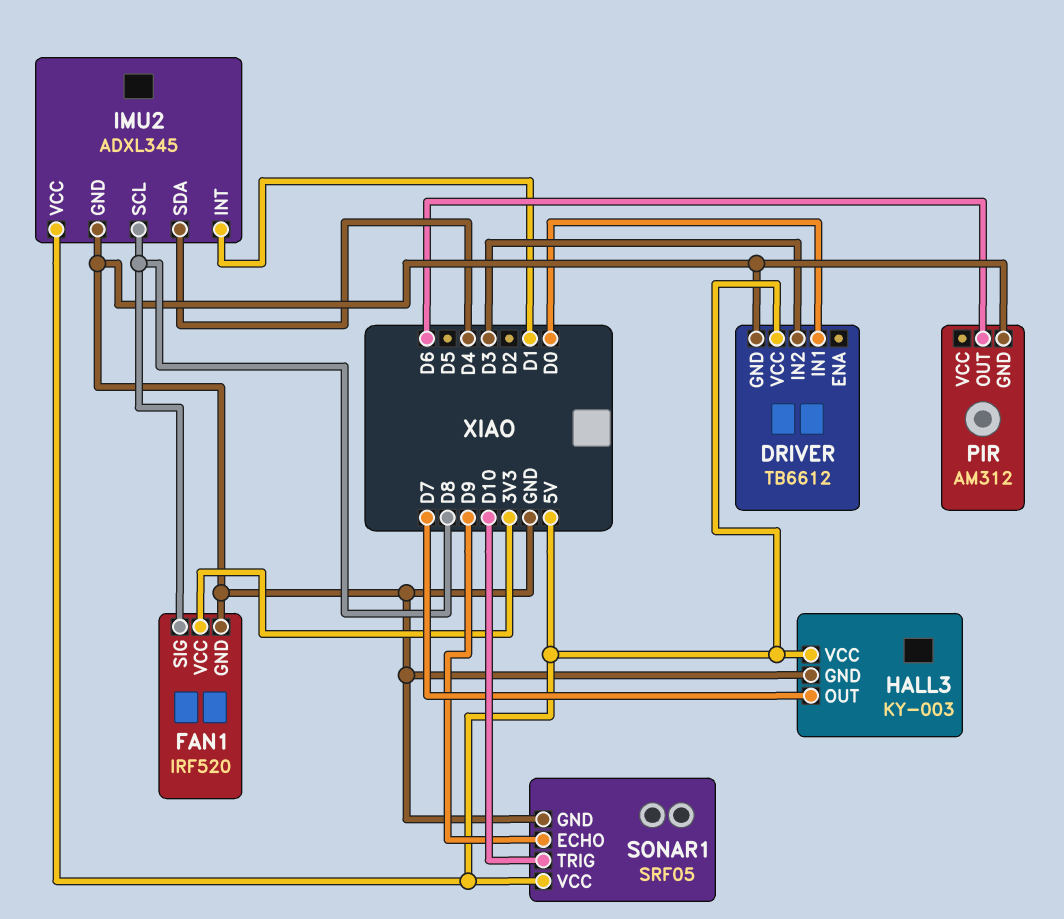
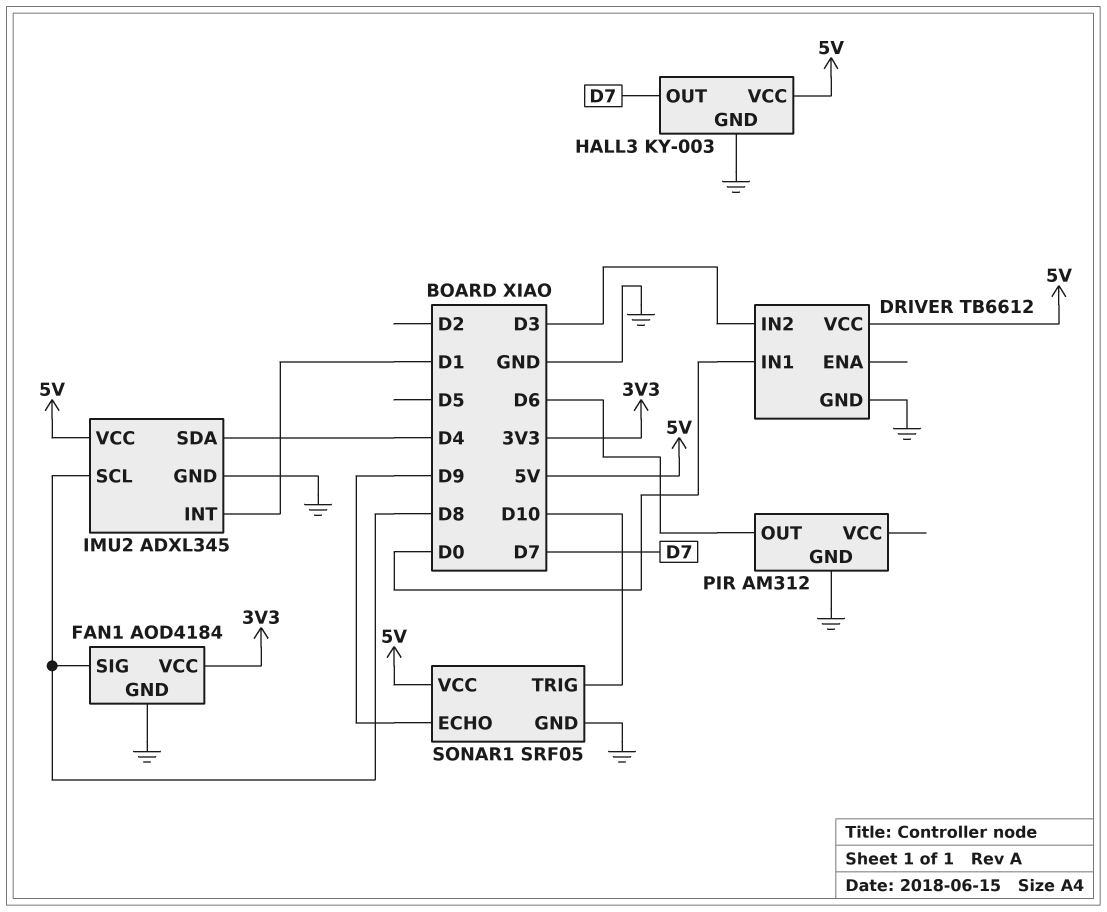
FAN1: IRF520 -> AOD4184

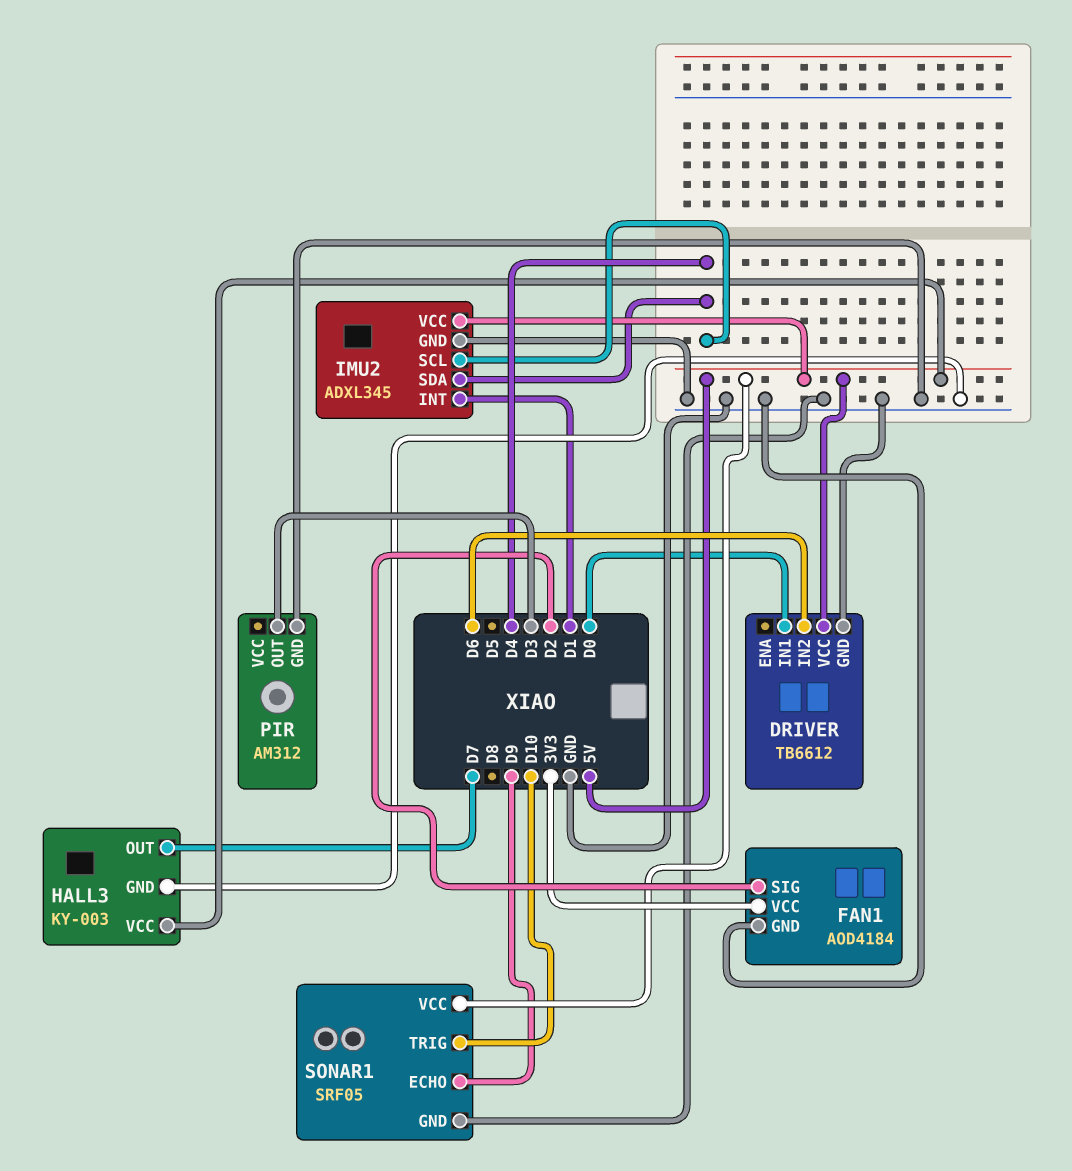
DRIVER pin IN2: D3 -> D6
FAN1 pin SIG: D8 -> D2
IMU2 pin SCL: D8 -> D4
PIR pin OUT: D6 -> D3

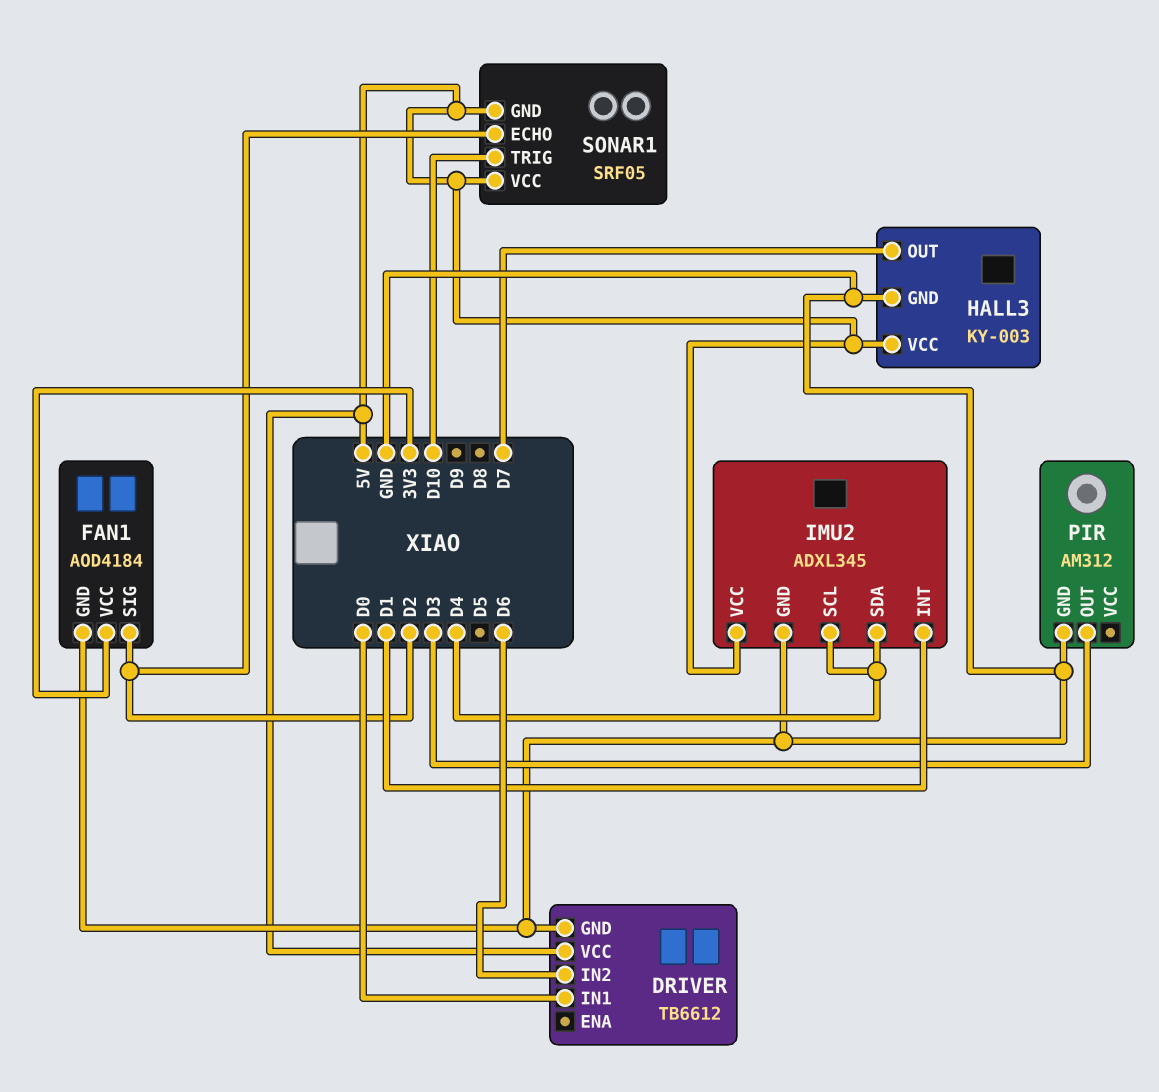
SONAR1 pin ECHO: D9 -> D2
SONAR1 pin GND: GND -> 5V

